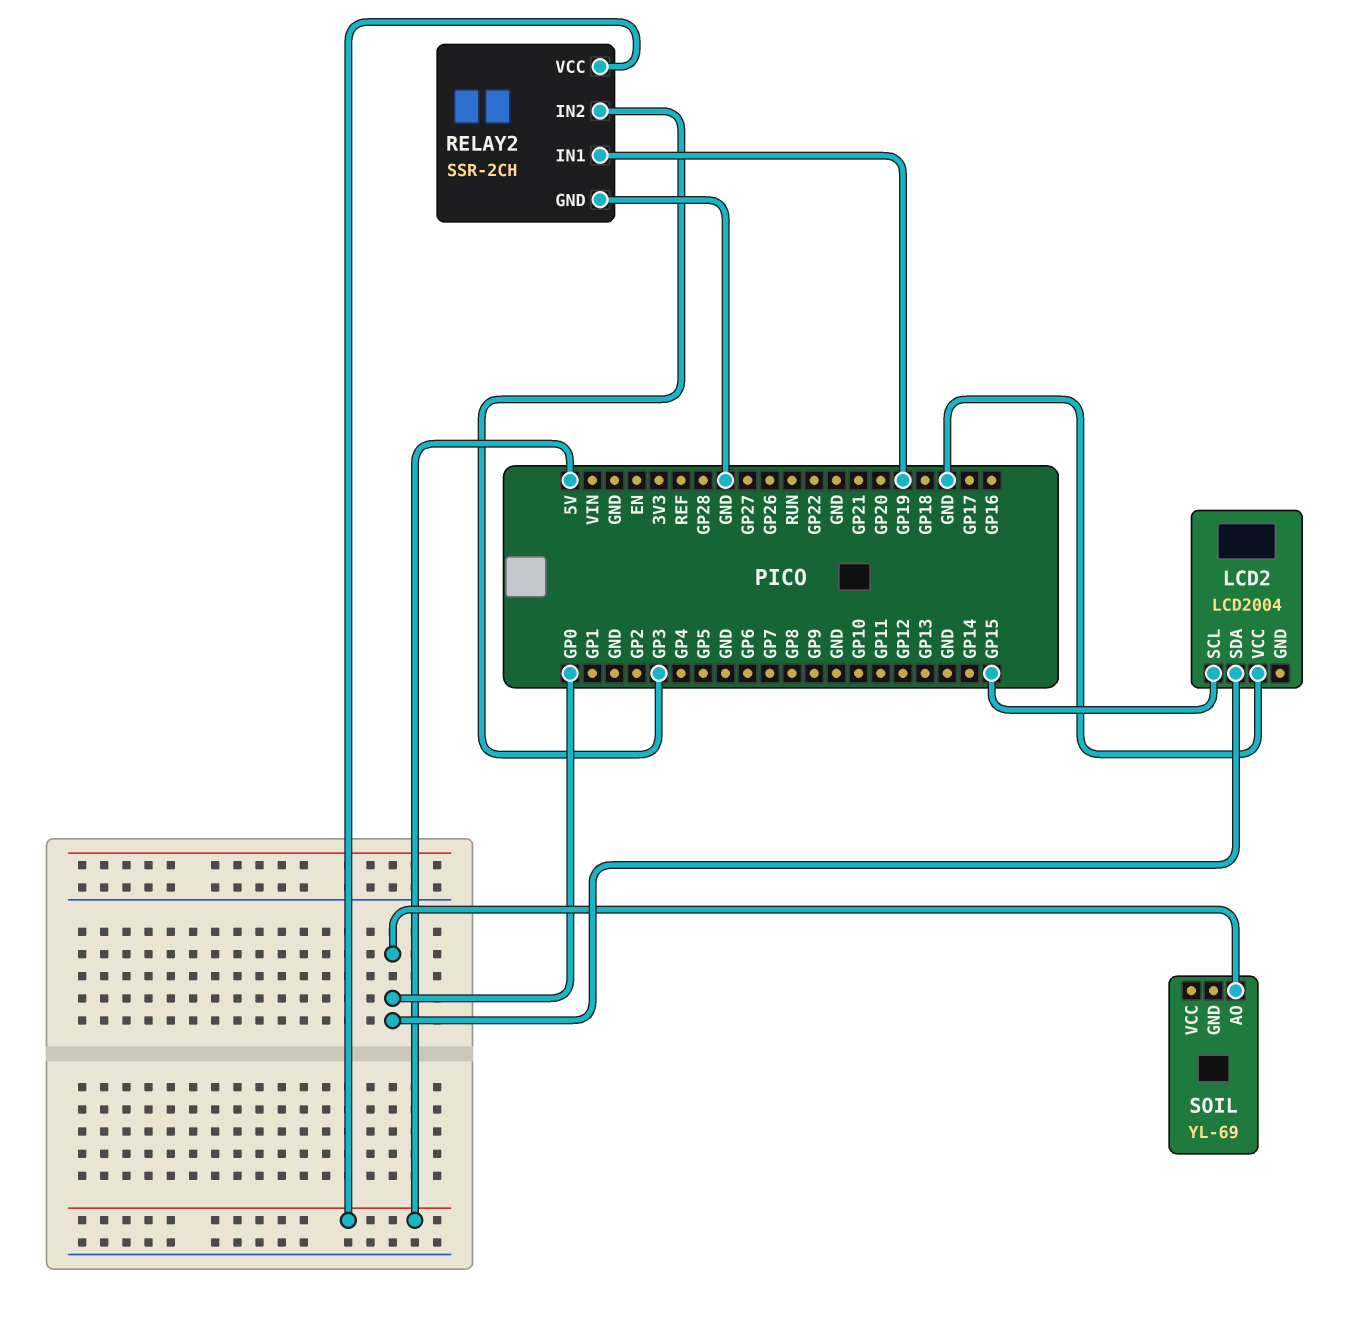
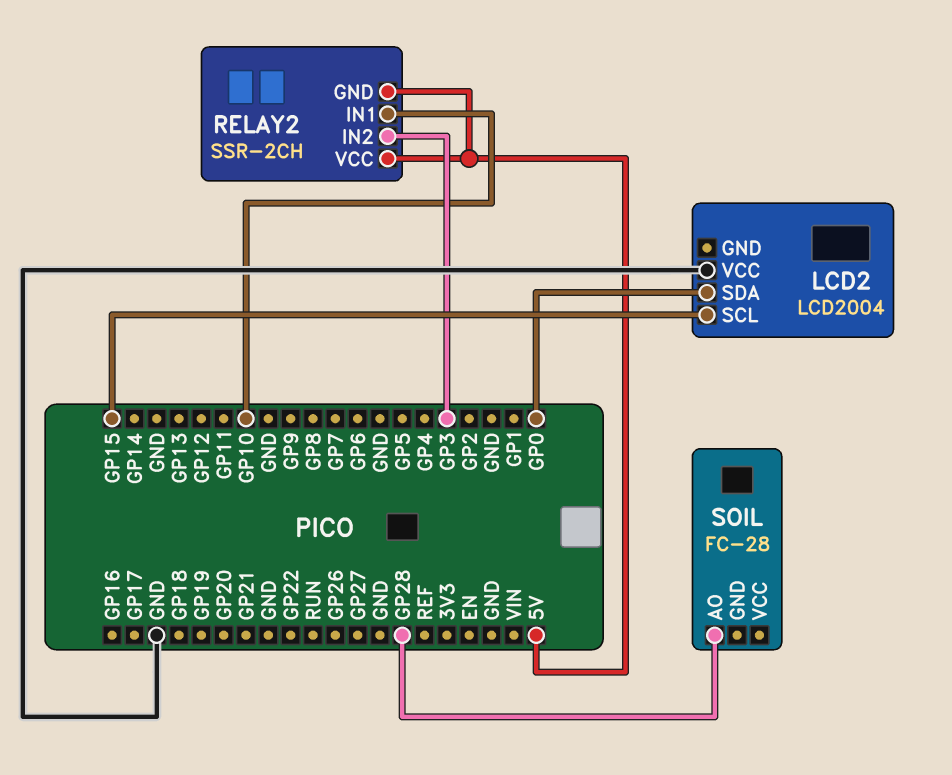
RELAY2 pin GND: GND -> 5V
RELAY2 pin IN1: GP19 -> GP10
SOIL: YL-69 -> FC-28
SOIL pin AO: GP0 -> GP28

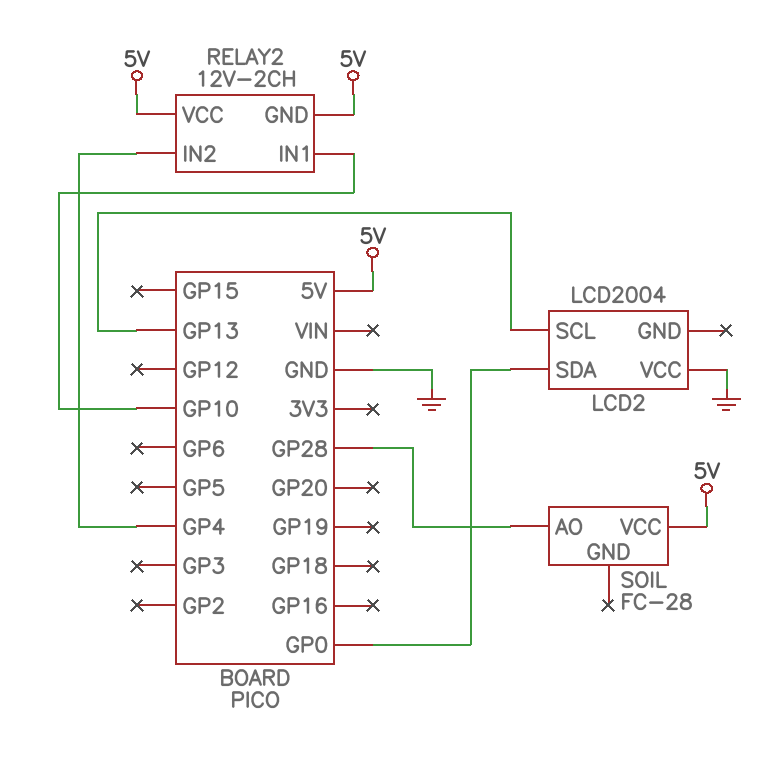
LCD2 pin SCL: GP15 -> GP13
RELAY2: SSR-2CH -> 12V-2CH
RELAY2 pin IN2: GP3 -> GP4
SOIL pin VCC: none -> 5V

